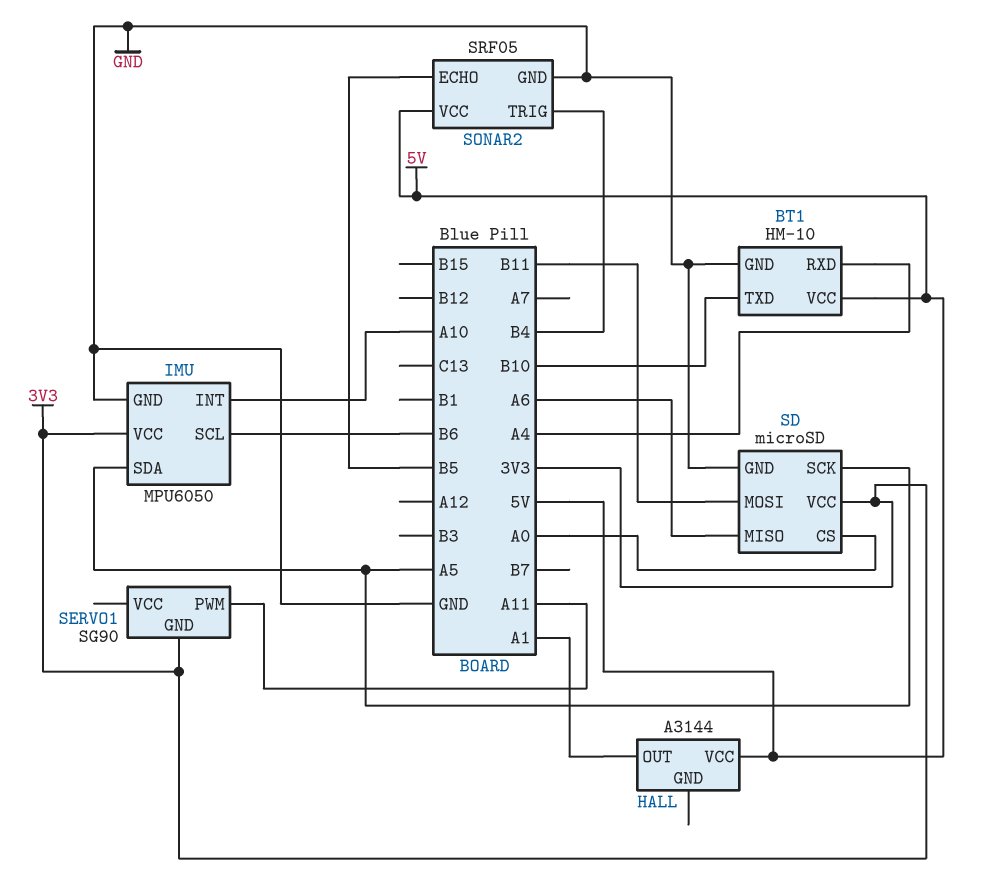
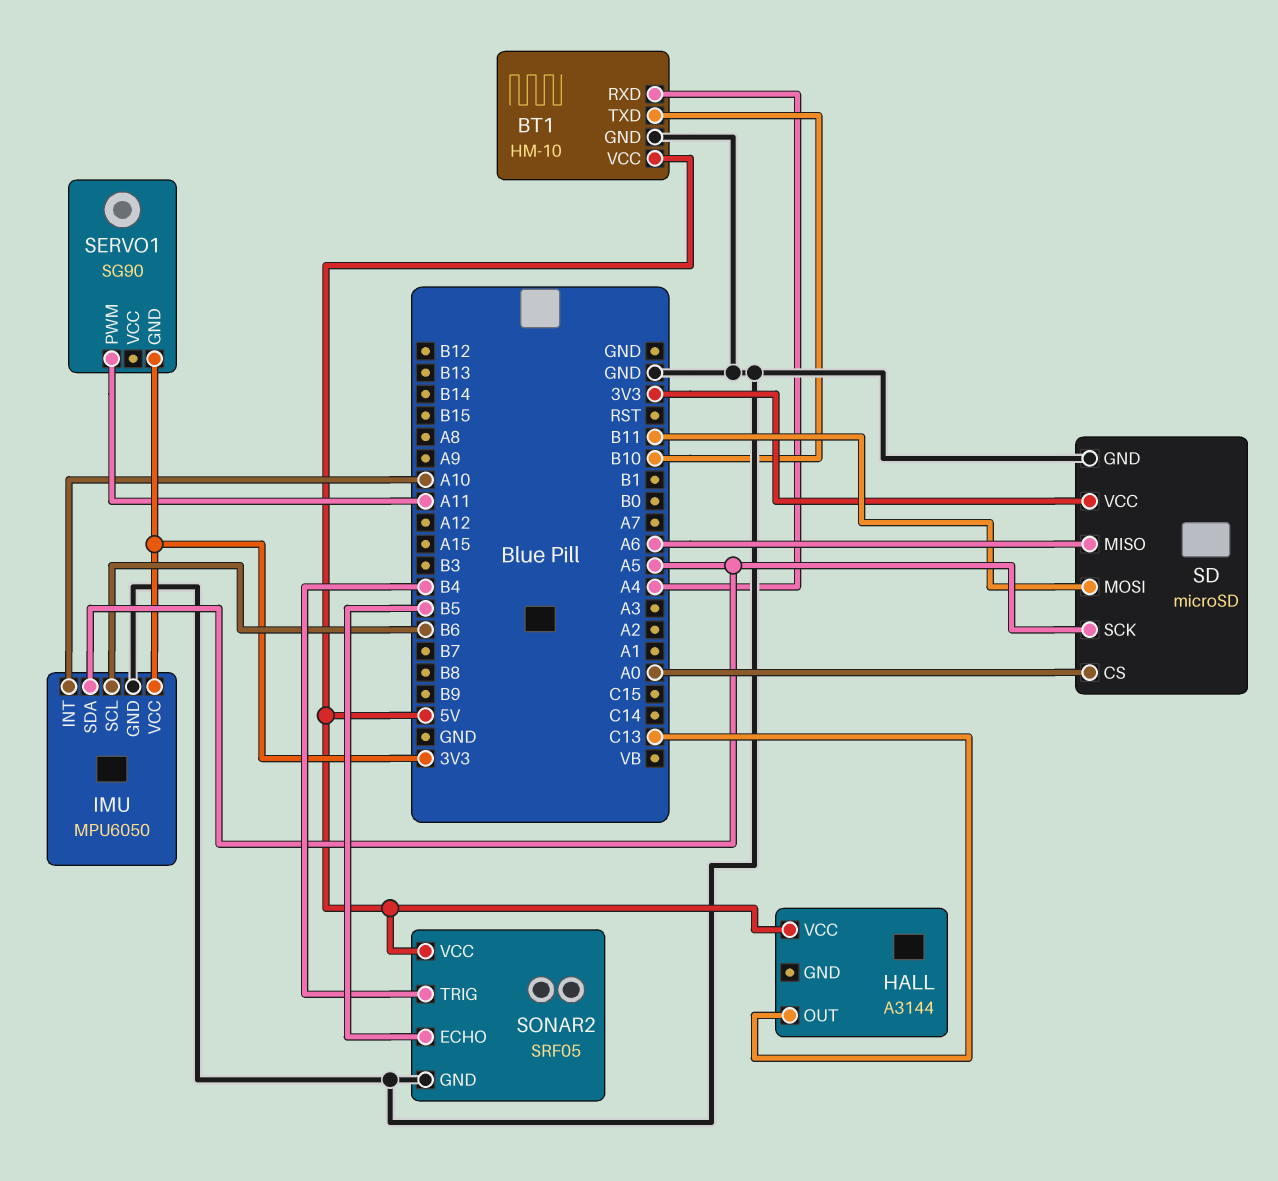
HALL pin OUT: A1 -> C13

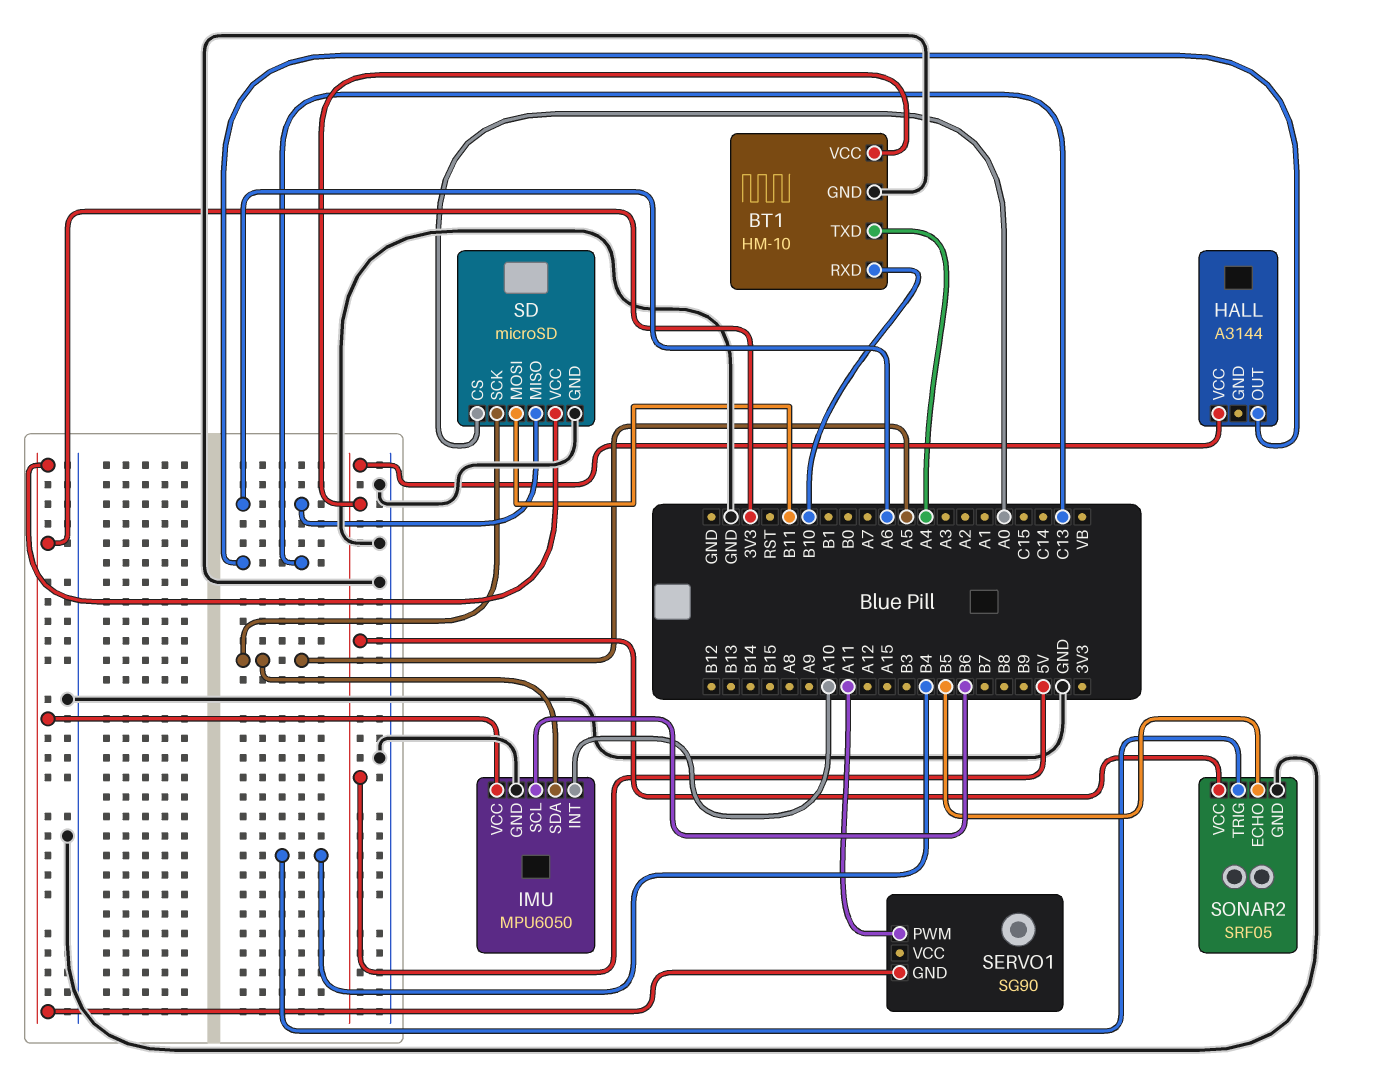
BT1 pin RXD: A4 -> B10
BT1 pin TXD: B10 -> A4

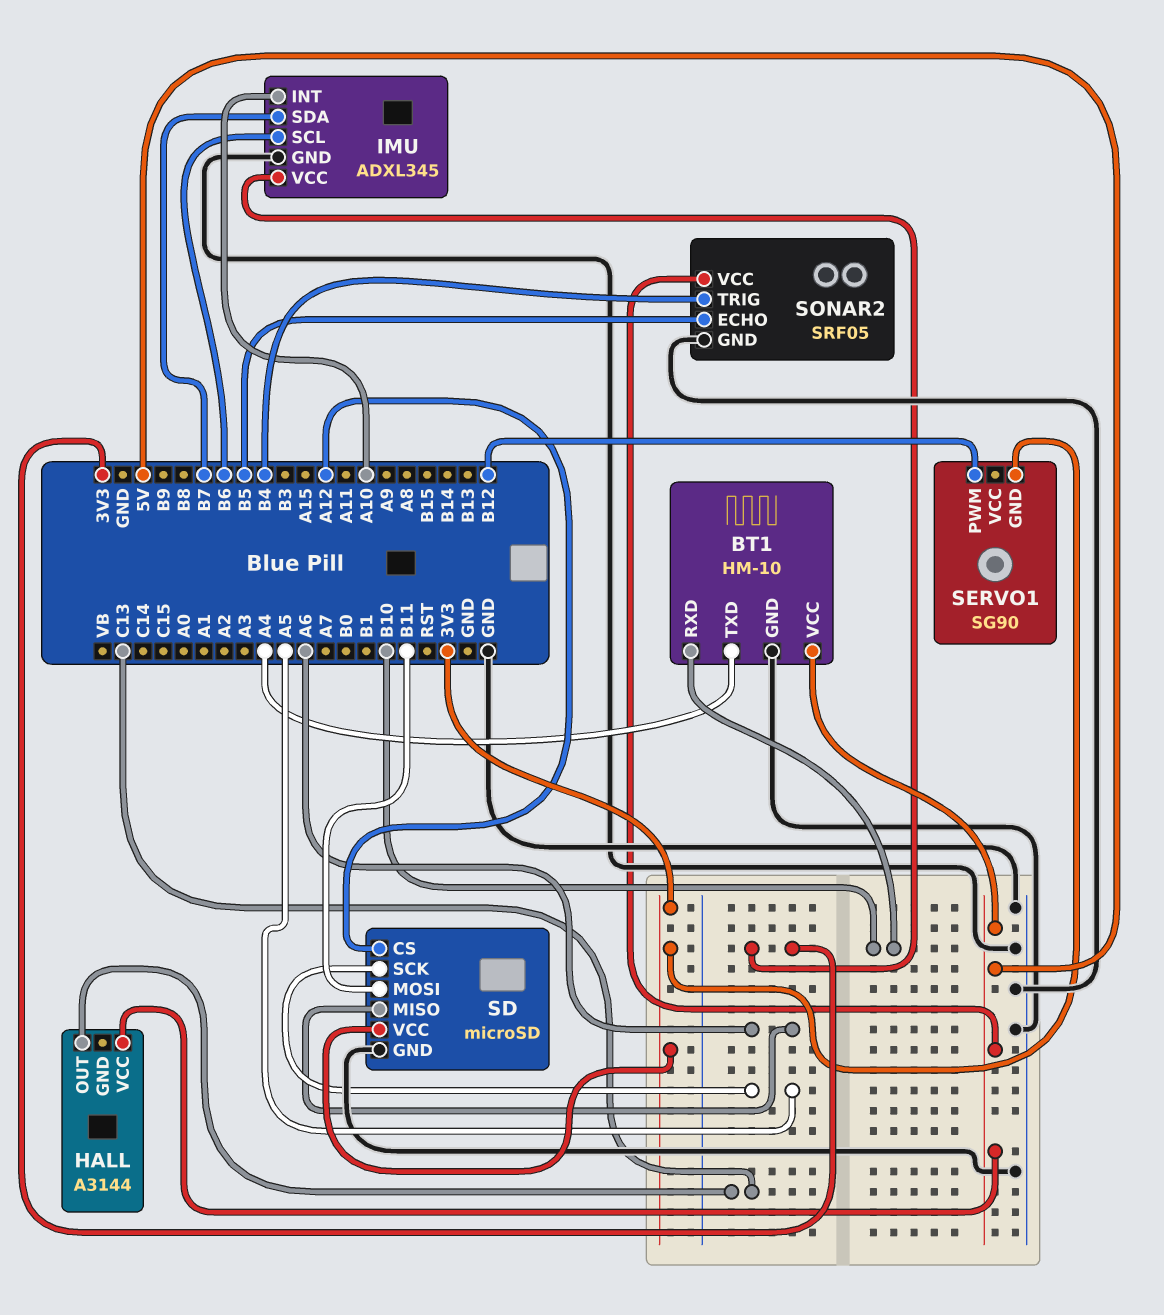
IMU: MPU6050 -> ADXL345
IMU pin SDA: A5 -> B7
SD pin CS: A0 -> A12
SERVO1 pin PWM: A11 -> B12

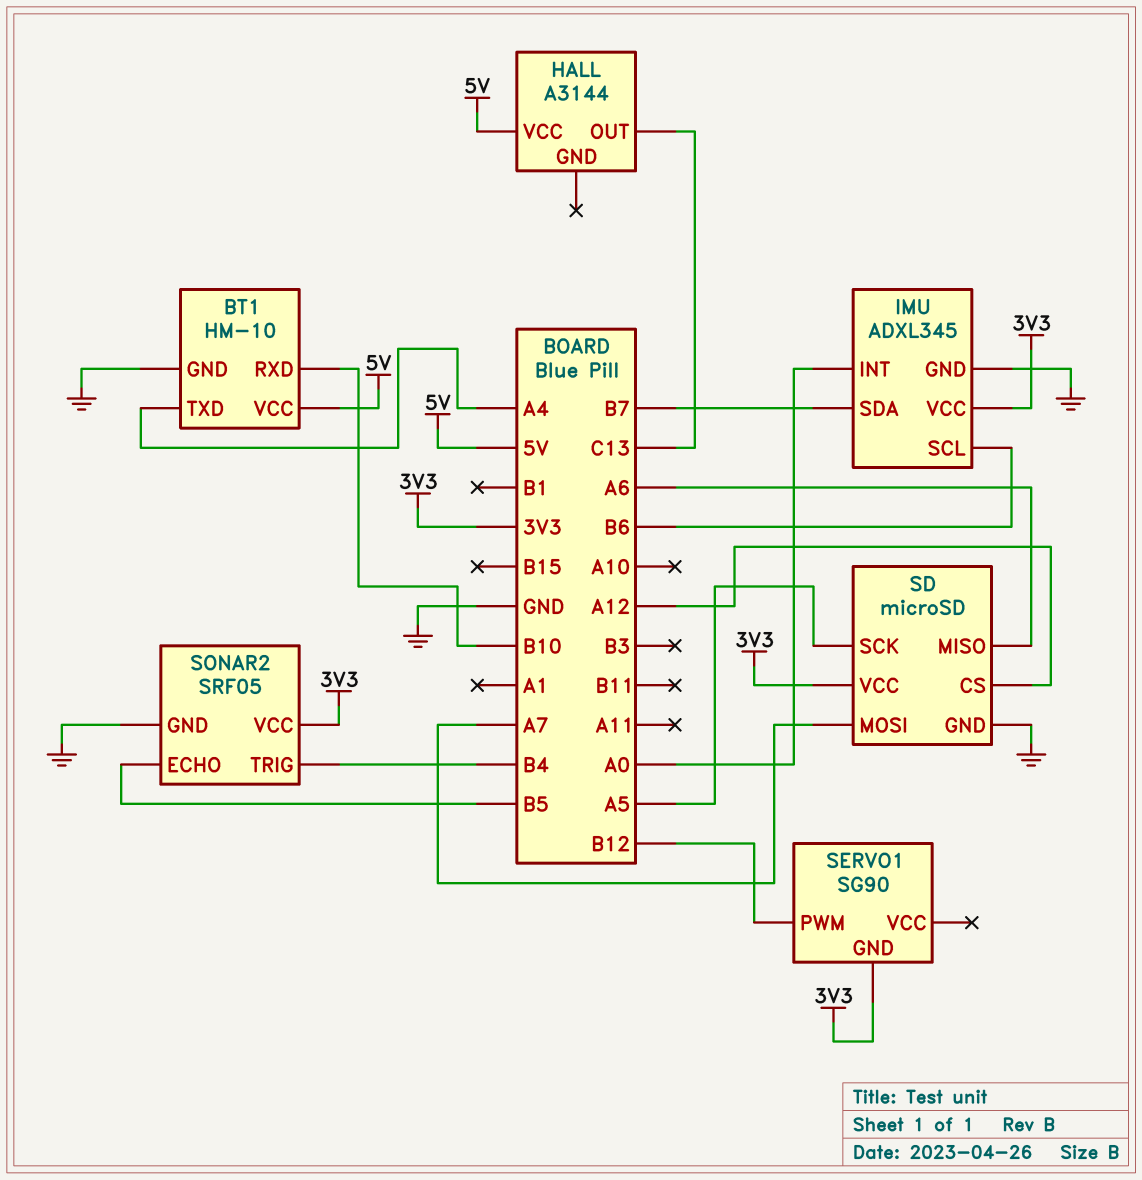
IMU pin INT: A10 -> A0
SD pin MOSI: B11 -> A7
SONAR2 pin VCC: 5V -> 3V3

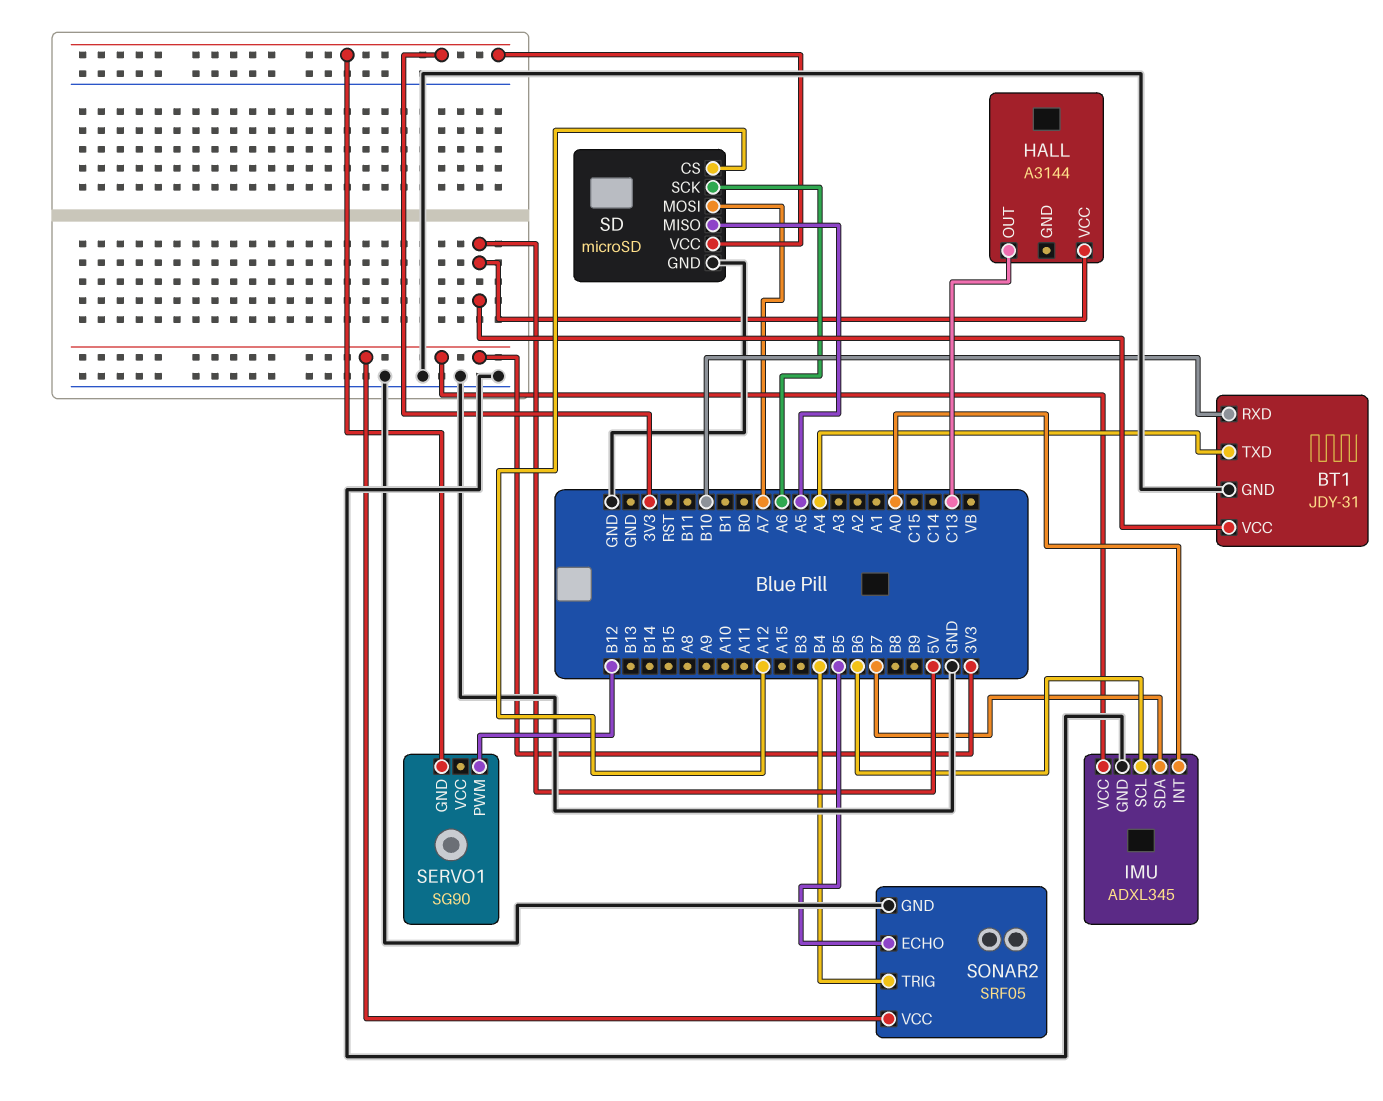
BT1: HM-10 -> JDY-31
SD pin MISO: A6 -> A5
SD pin SCK: A5 -> A6

